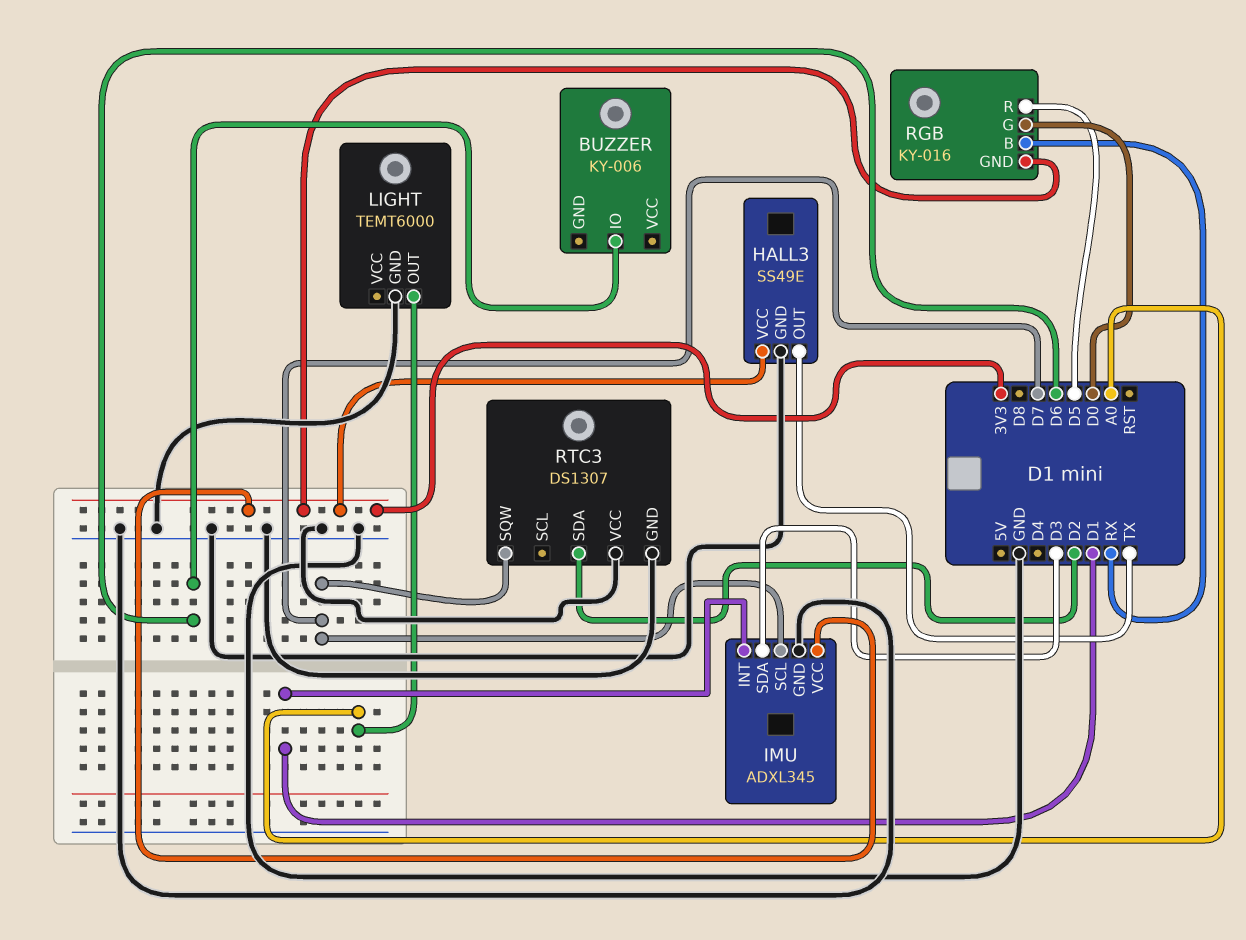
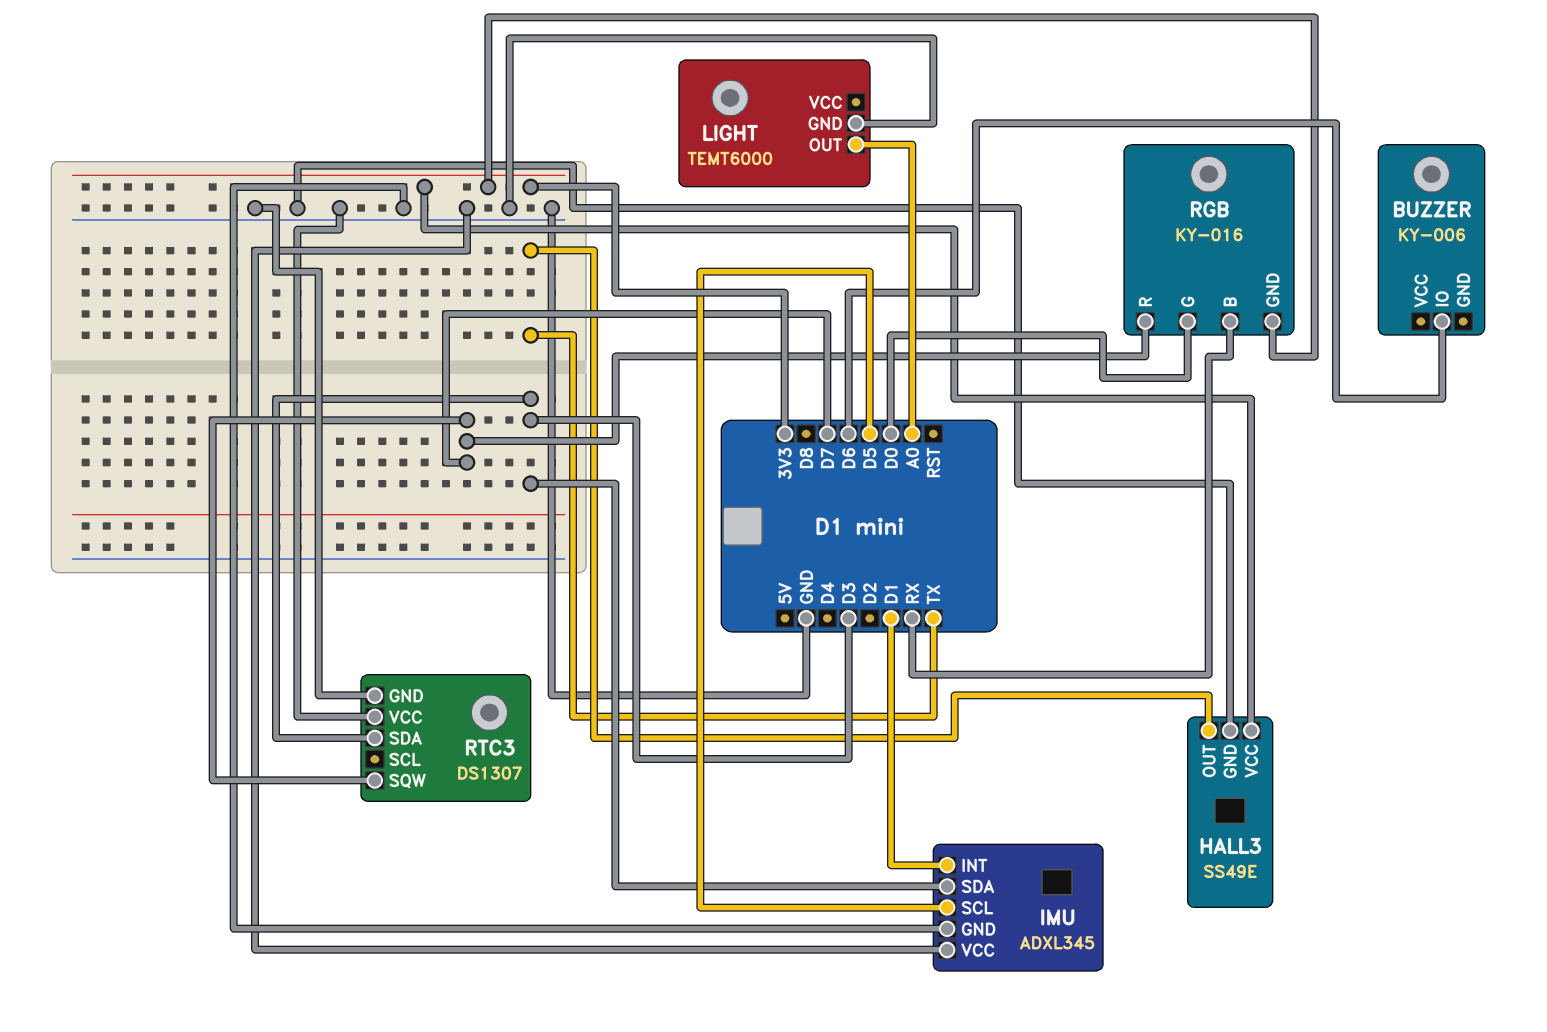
IMU pin SCL: D7 -> D5
IMU pin VCC: 3V3 -> GND
RGB pin R: D5 -> D7
RTC3 pin SDA: D2 -> D3

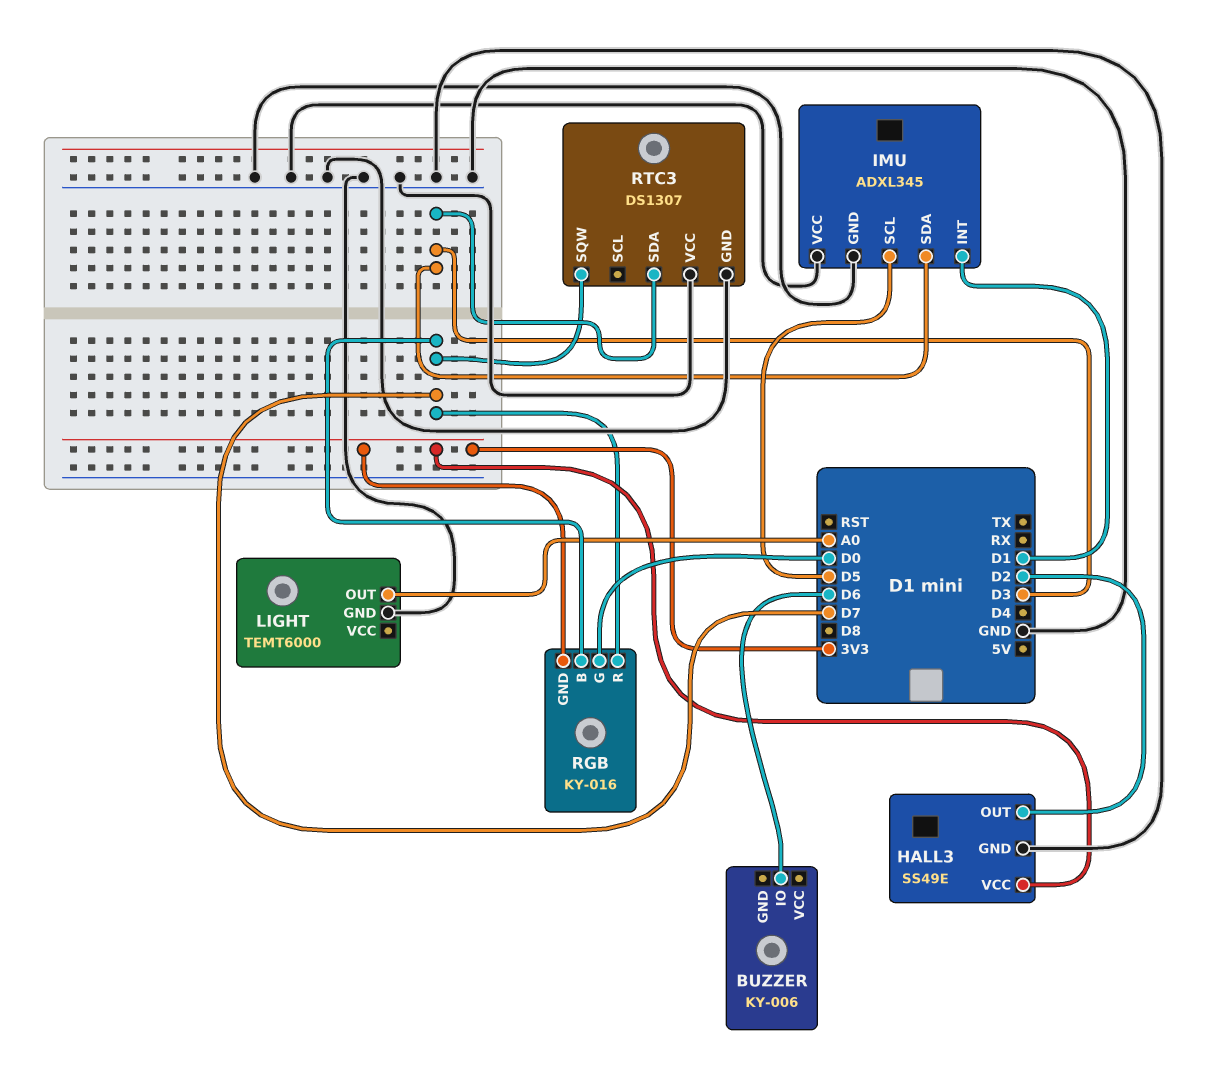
HALL3 pin OUT: TX -> D2
RGB pin B: RX -> D7

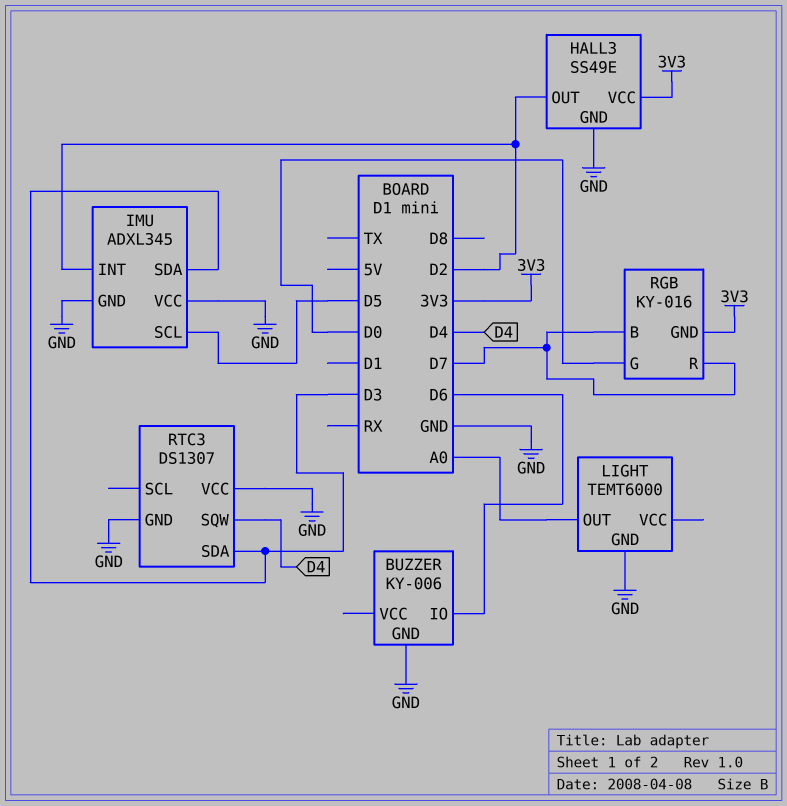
BUZZER pin GND: none -> GND
IMU pin INT: D1 -> D2
RTC3 pin SQW: D7 -> D4

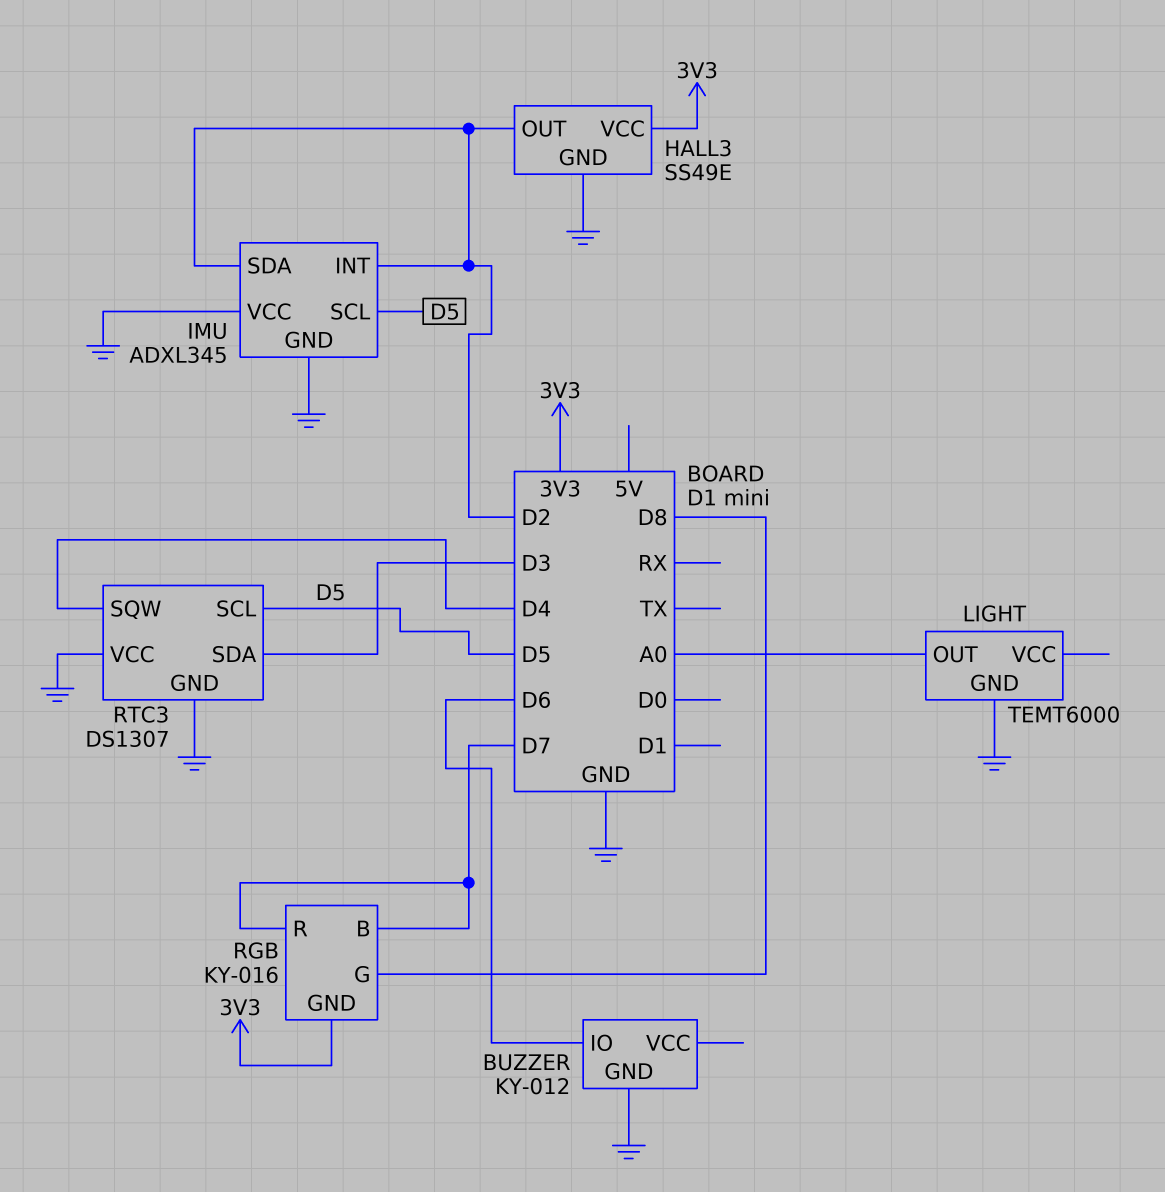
BUZZER: KY-006 -> KY-012
IMU pin SDA: D3 -> D2
RGB pin G: D0 -> D8
RTC3 pin SCL: none -> D5

